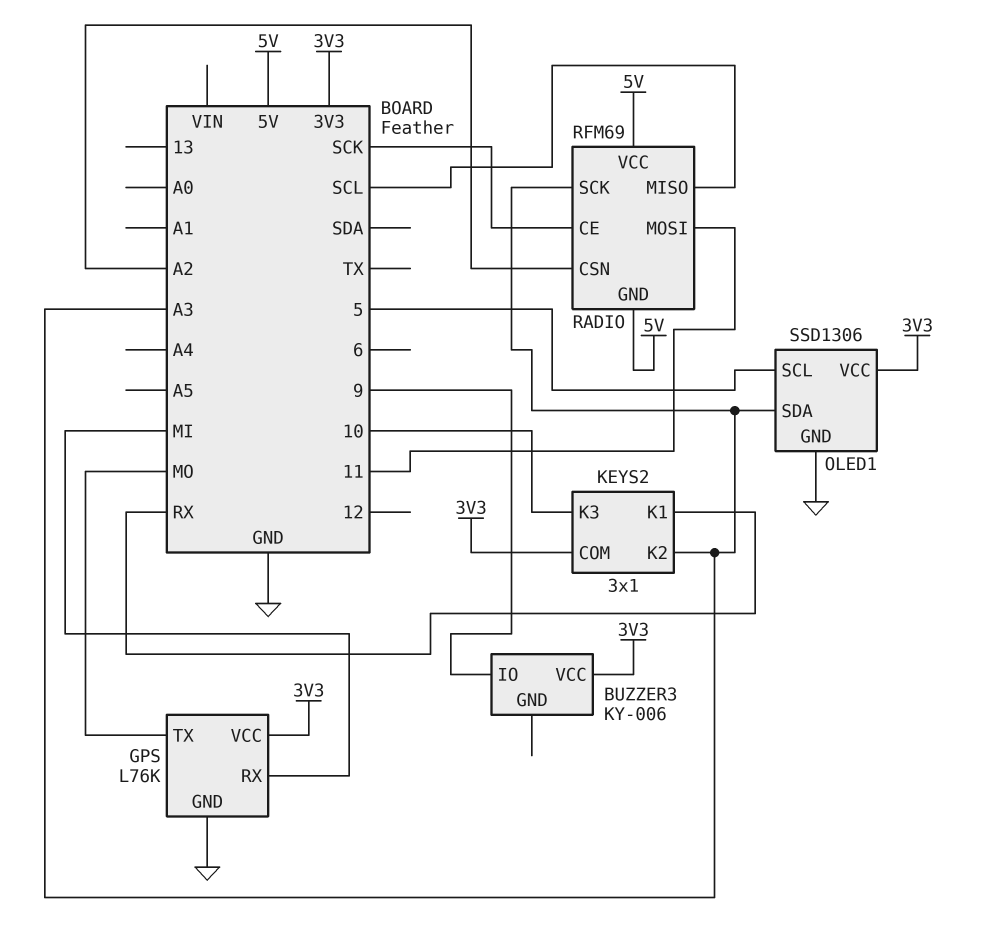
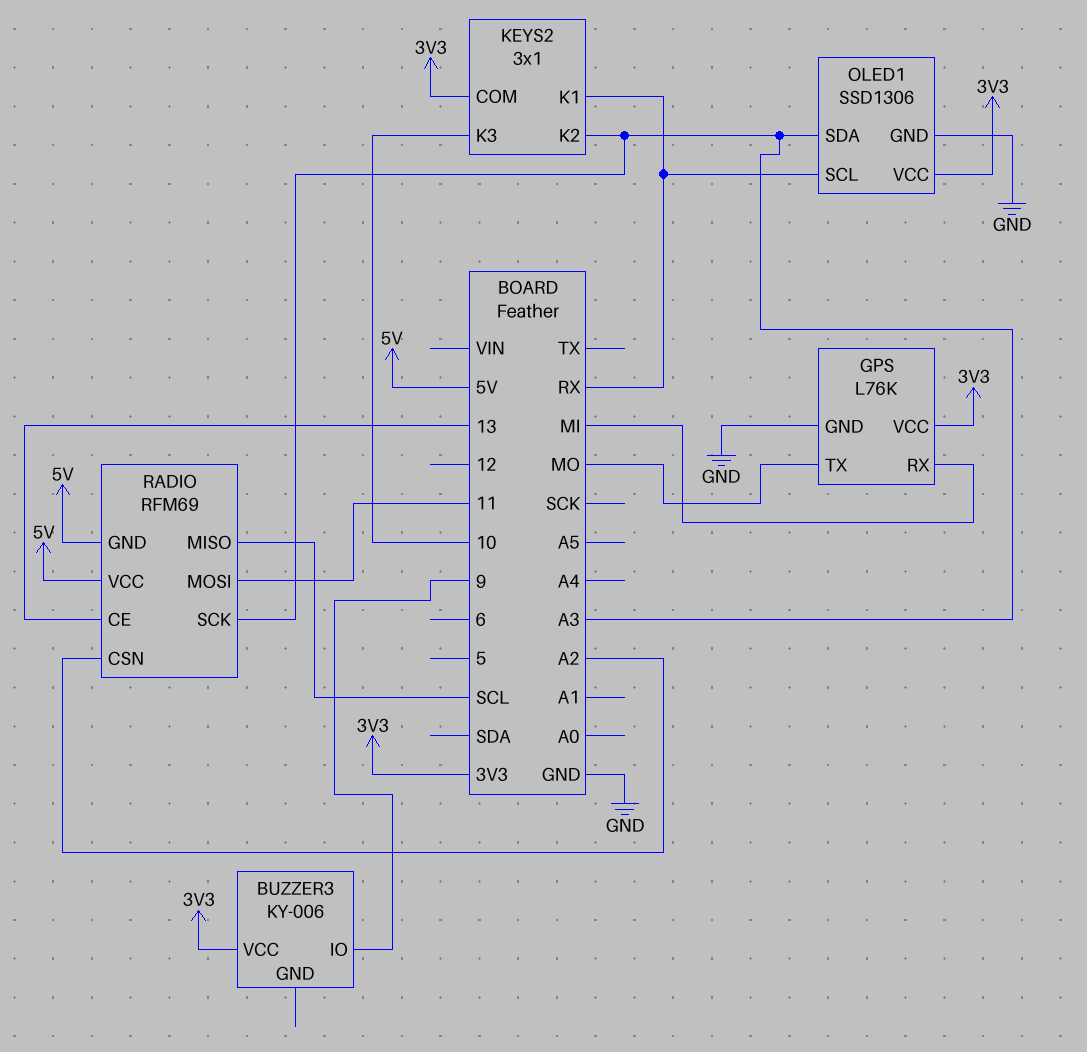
OLED1 pin SCL: 5 -> RX
RADIO pin CE: SCK -> 13

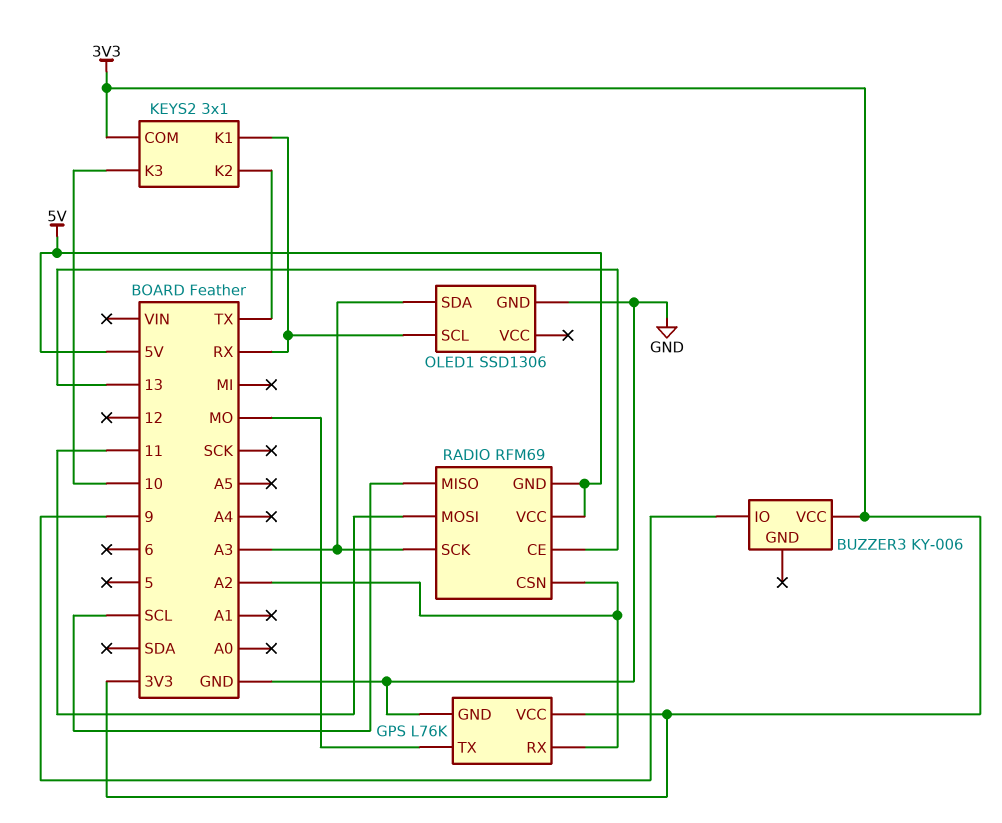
GPS pin RX: MI -> A2
KEYS2 pin K2: A3 -> TX
OLED1 pin VCC: 3V3 -> none

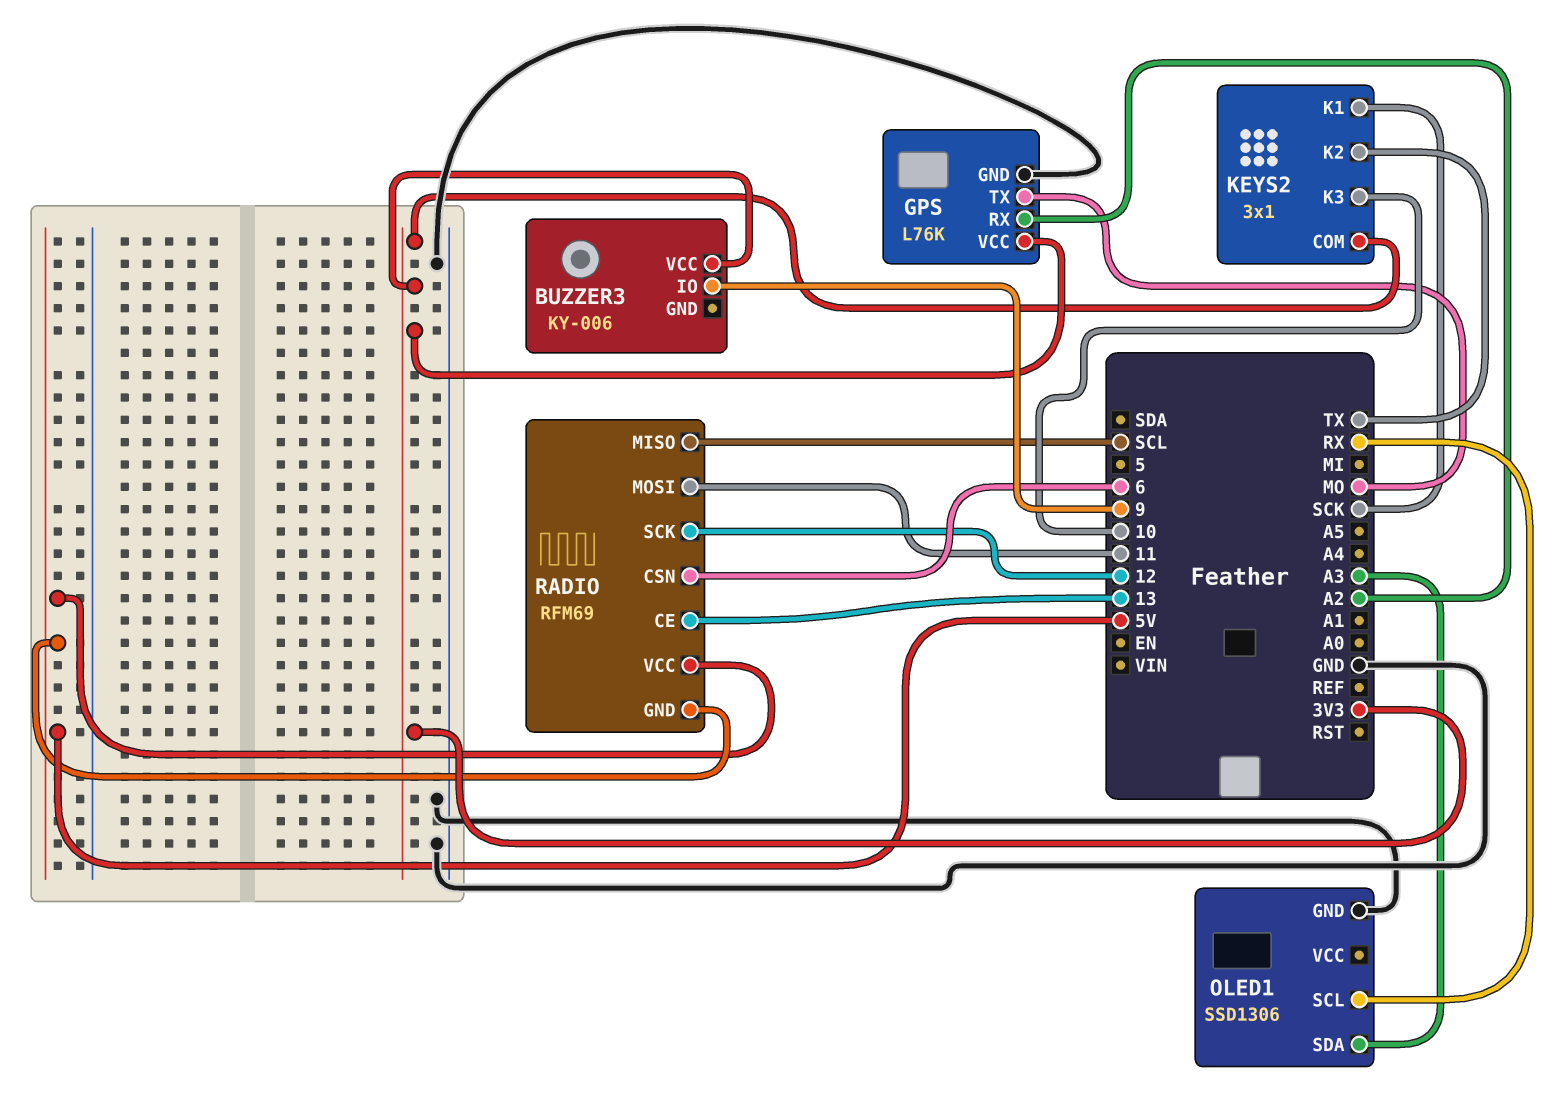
KEYS2 pin K1: RX -> SCK
RADIO pin CSN: A2 -> 6
RADIO pin SCK: A3 -> 12

